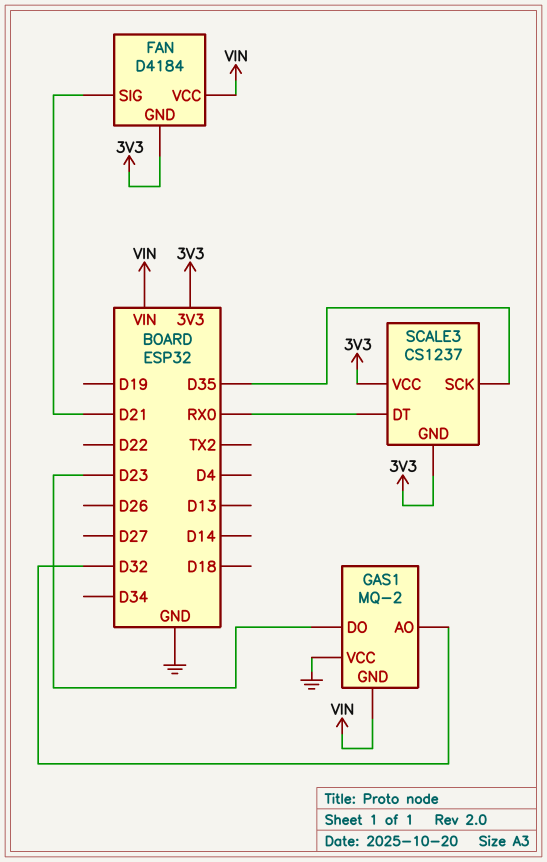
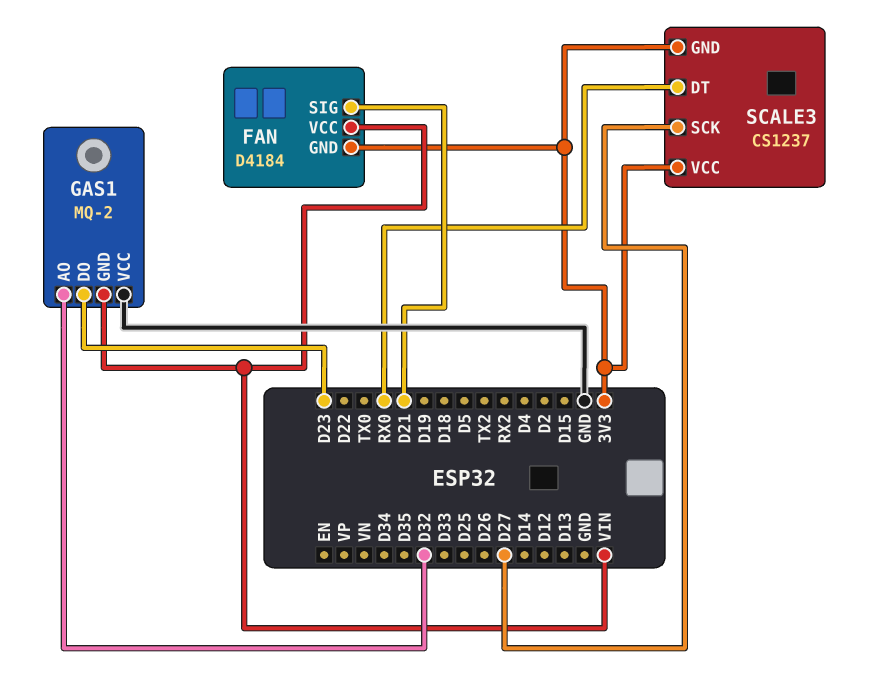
SCALE3 pin SCK: D35 -> D27

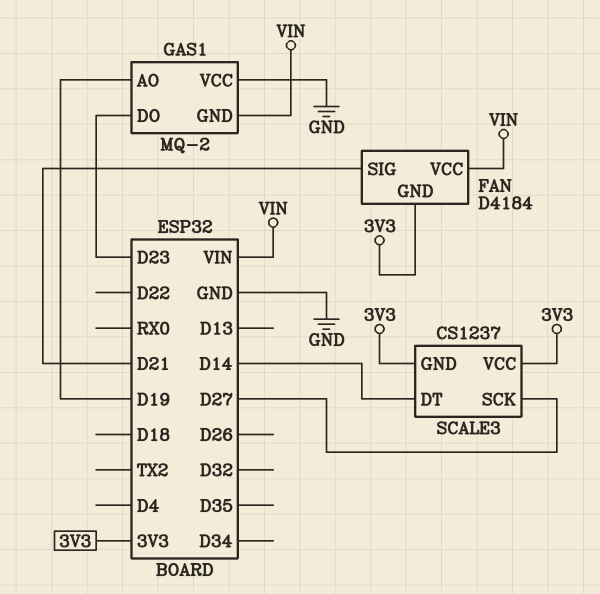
GAS1 pin AO: D32 -> D19
SCALE3 pin DT: RX0 -> D14

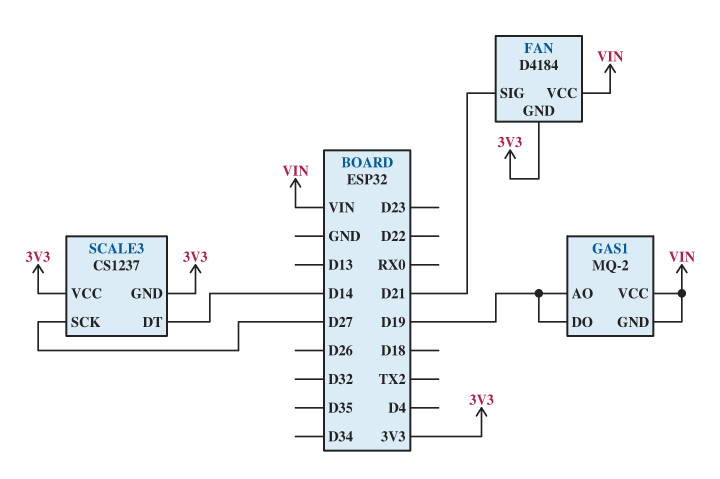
GAS1 pin DO: D23 -> D19
GAS1 pin VCC: GND -> VIN

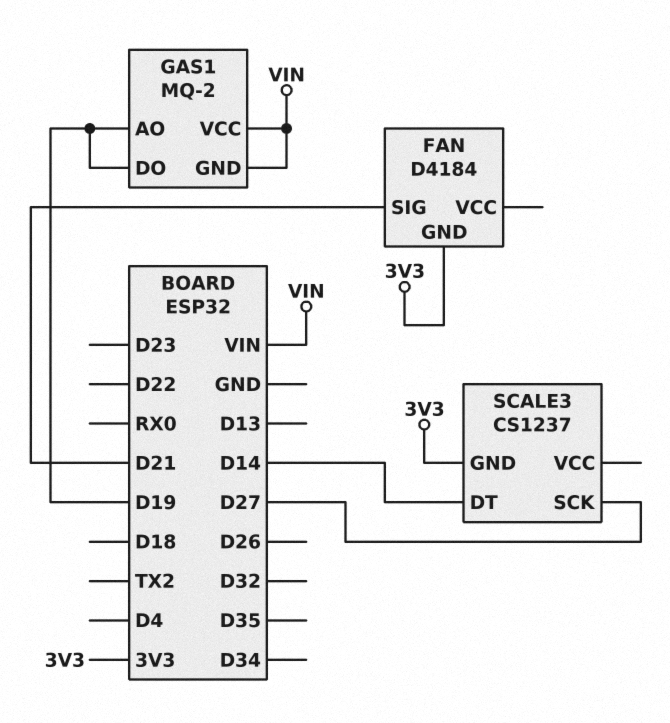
FAN pin VCC: VIN -> none
SCALE3 pin VCC: 3V3 -> none

